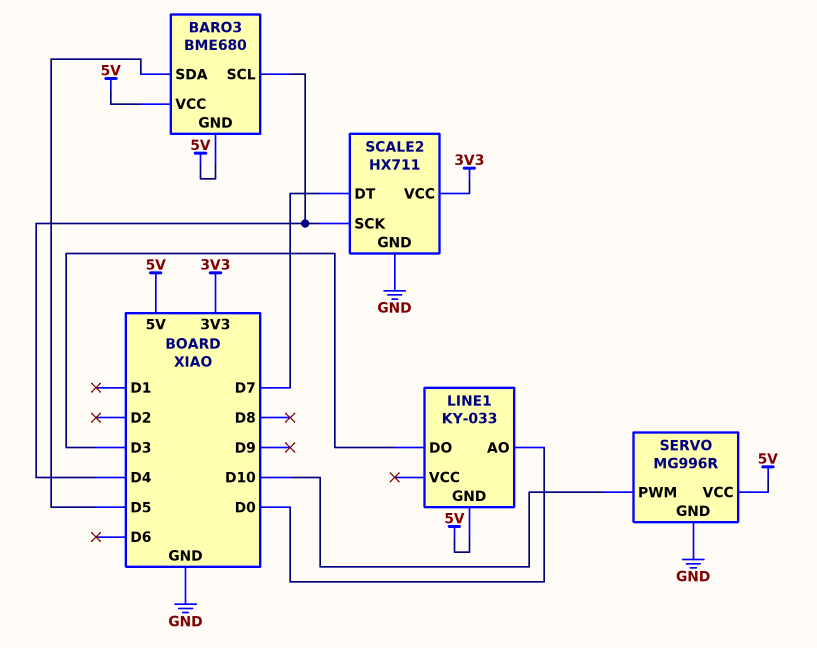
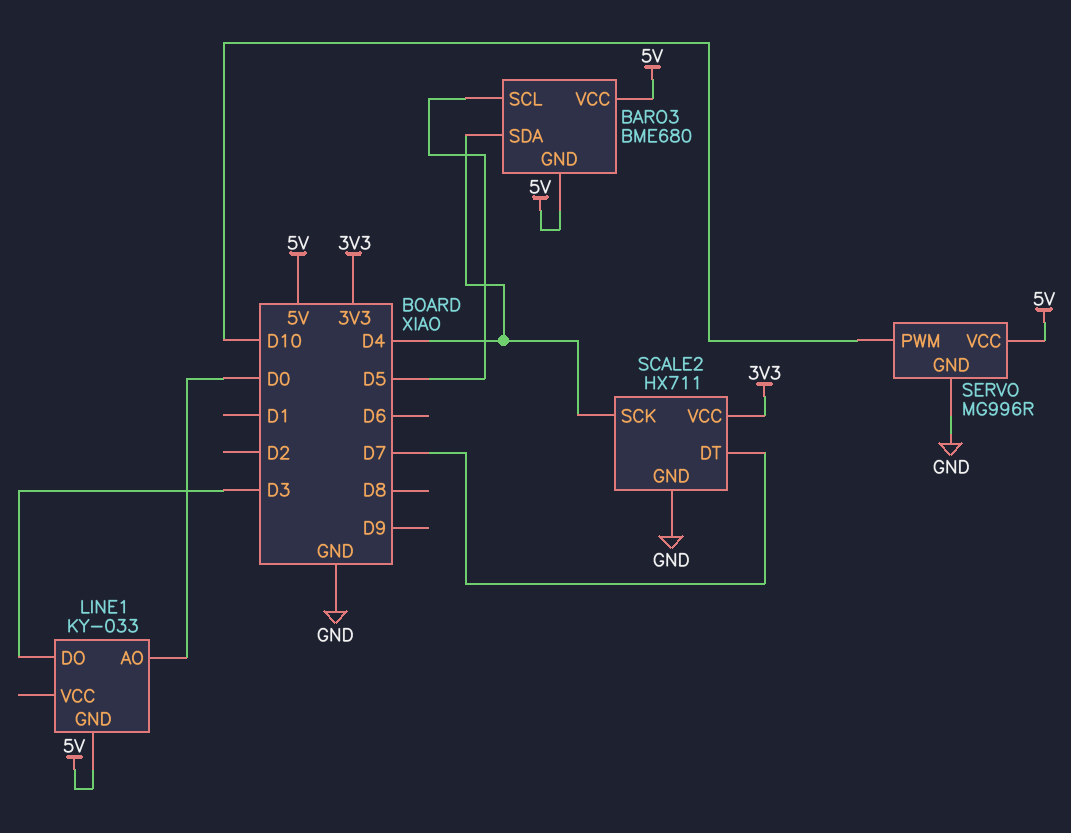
BARO3 pin SCL: D4 -> D5
BARO3 pin SDA: D5 -> D4

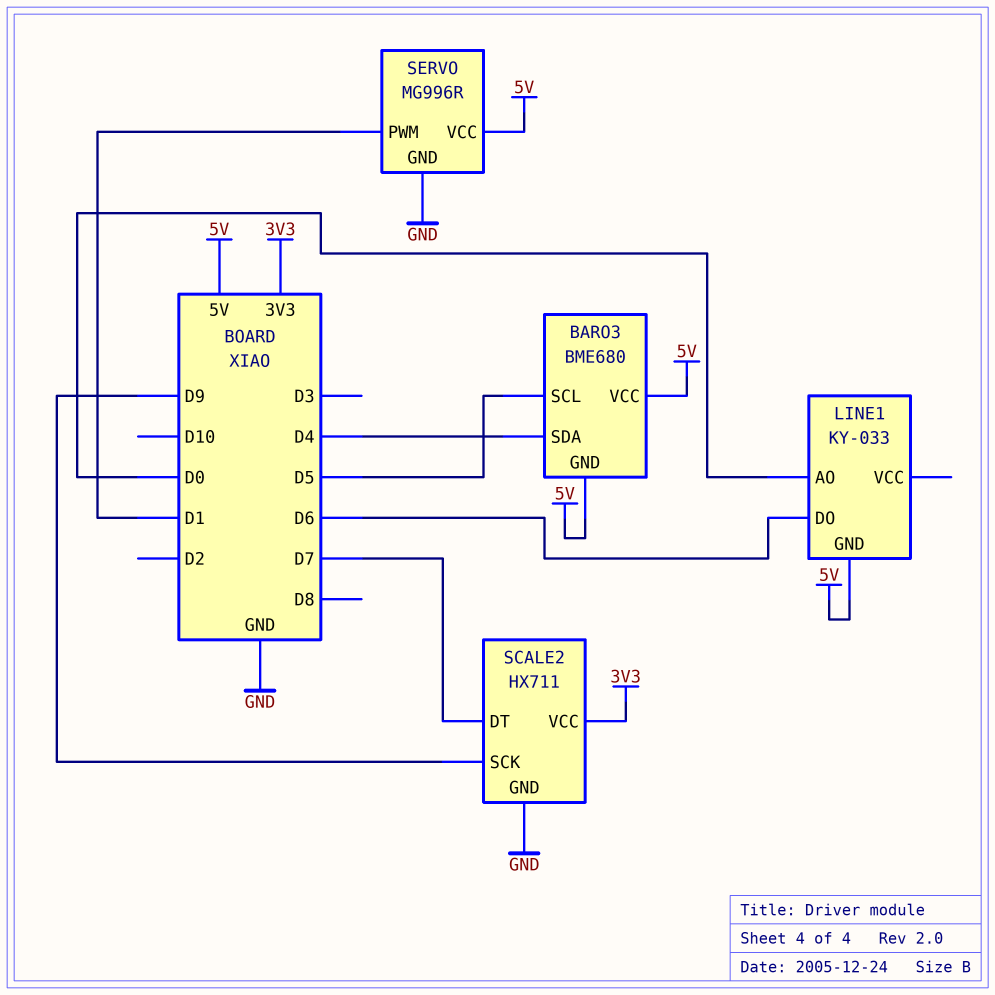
LINE1 pin DO: D3 -> D6
SCALE2 pin SCK: D4 -> D9
SERVO pin PWM: D10 -> D1

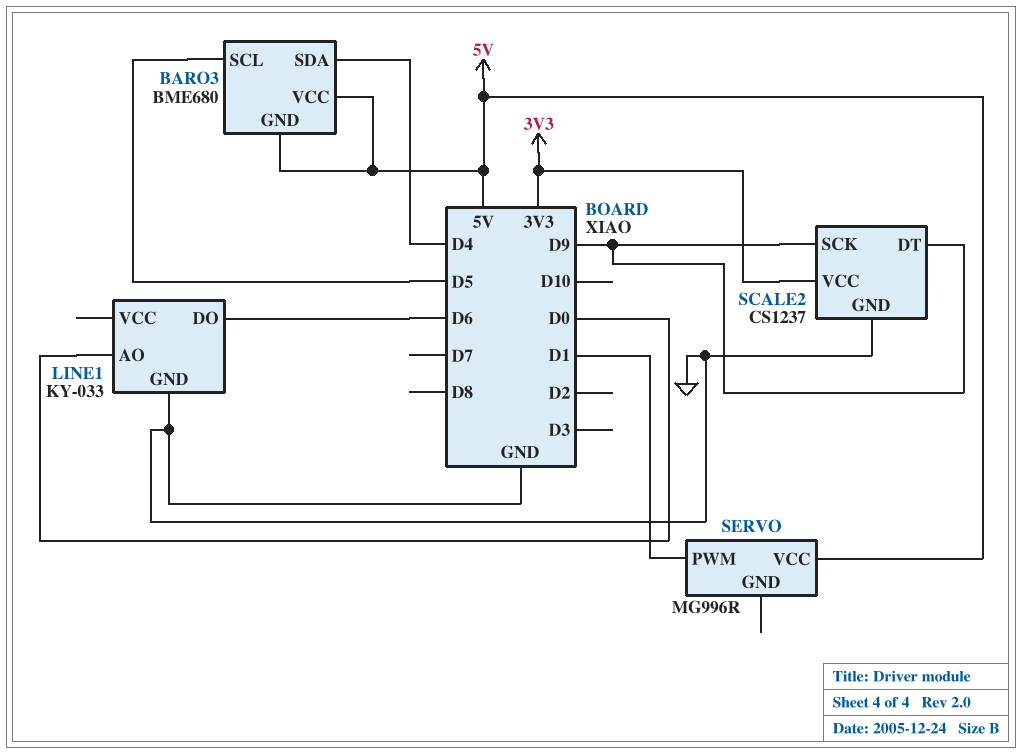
LINE1 pin GND: 5V -> GND
SCALE2: HX711 -> CS1237
SCALE2 pin DT: D7 -> D9
SERVO pin GND: GND -> none

